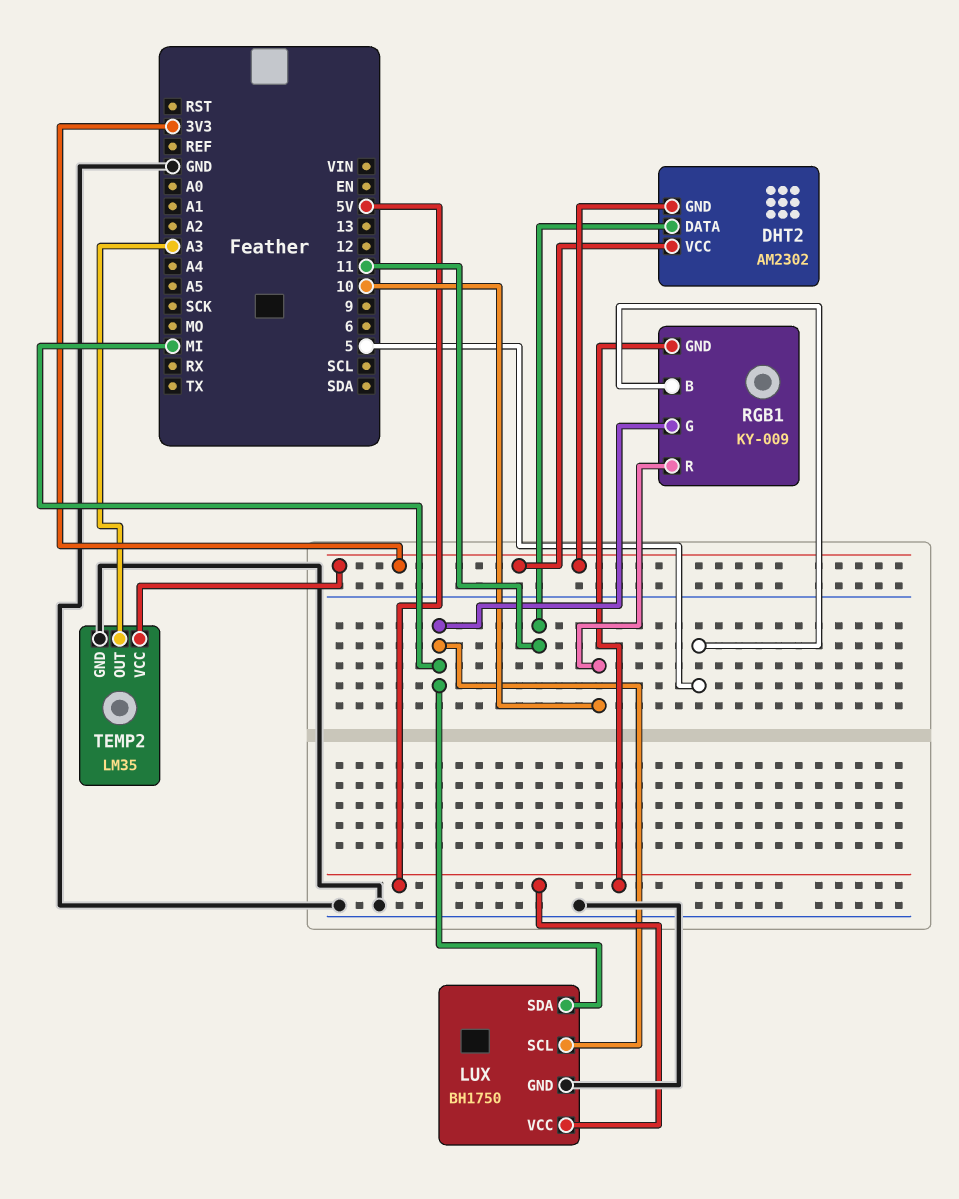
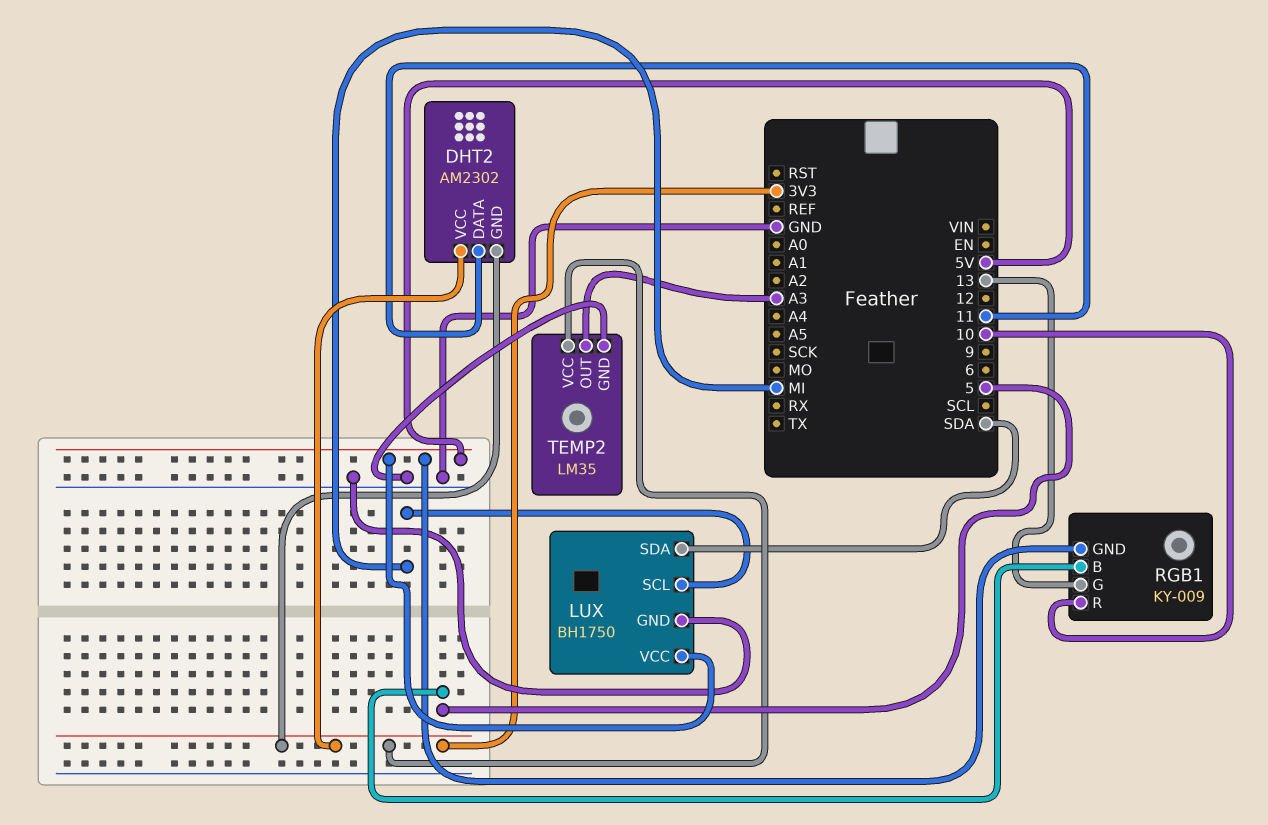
LUX pin SDA: MI -> SDA
RGB1 pin G: MI -> 13

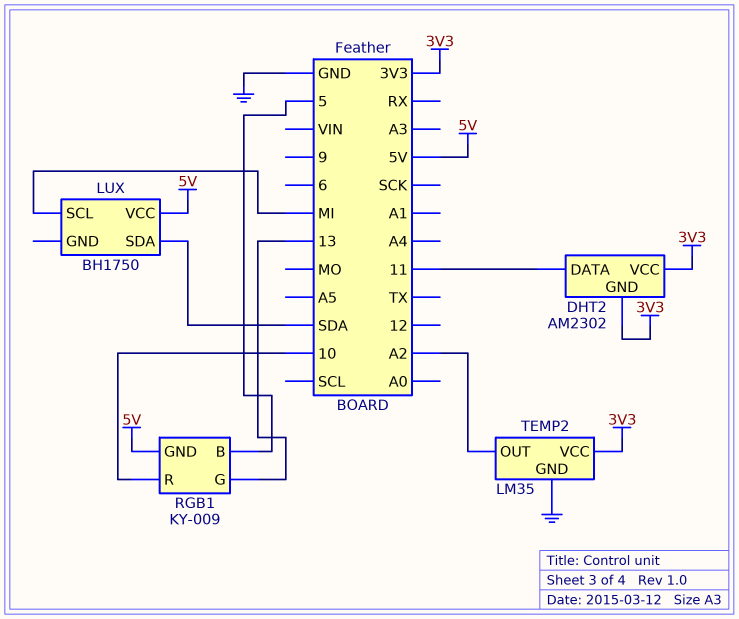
LUX pin GND: GND -> none
TEMP2 pin OUT: A3 -> A2

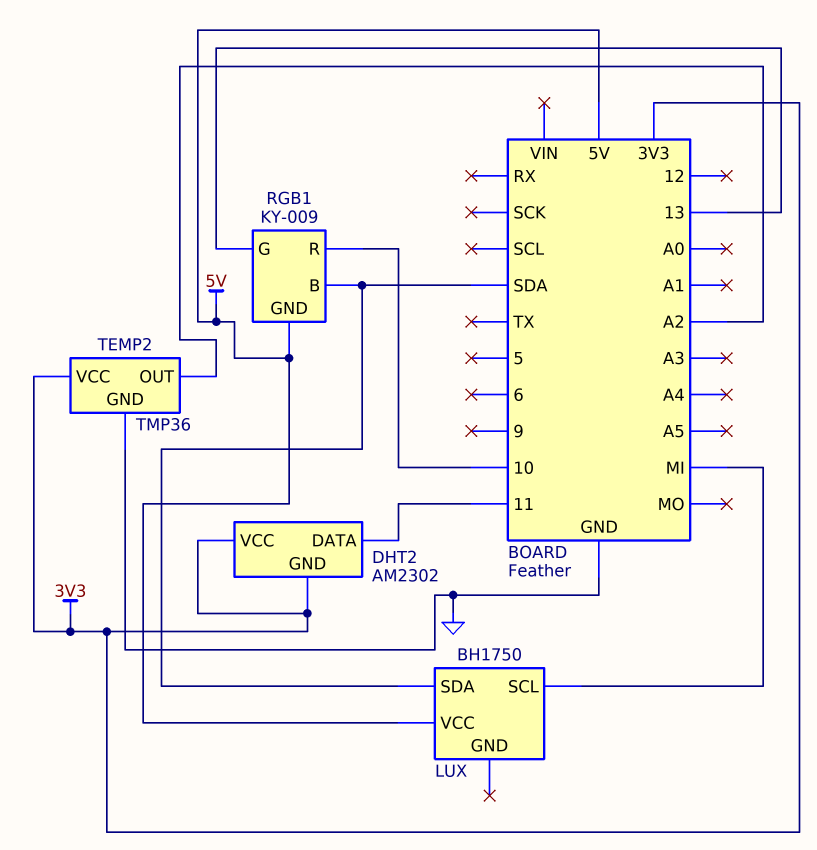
RGB1 pin B: 5 -> SDA
TEMP2: LM35 -> TMP36

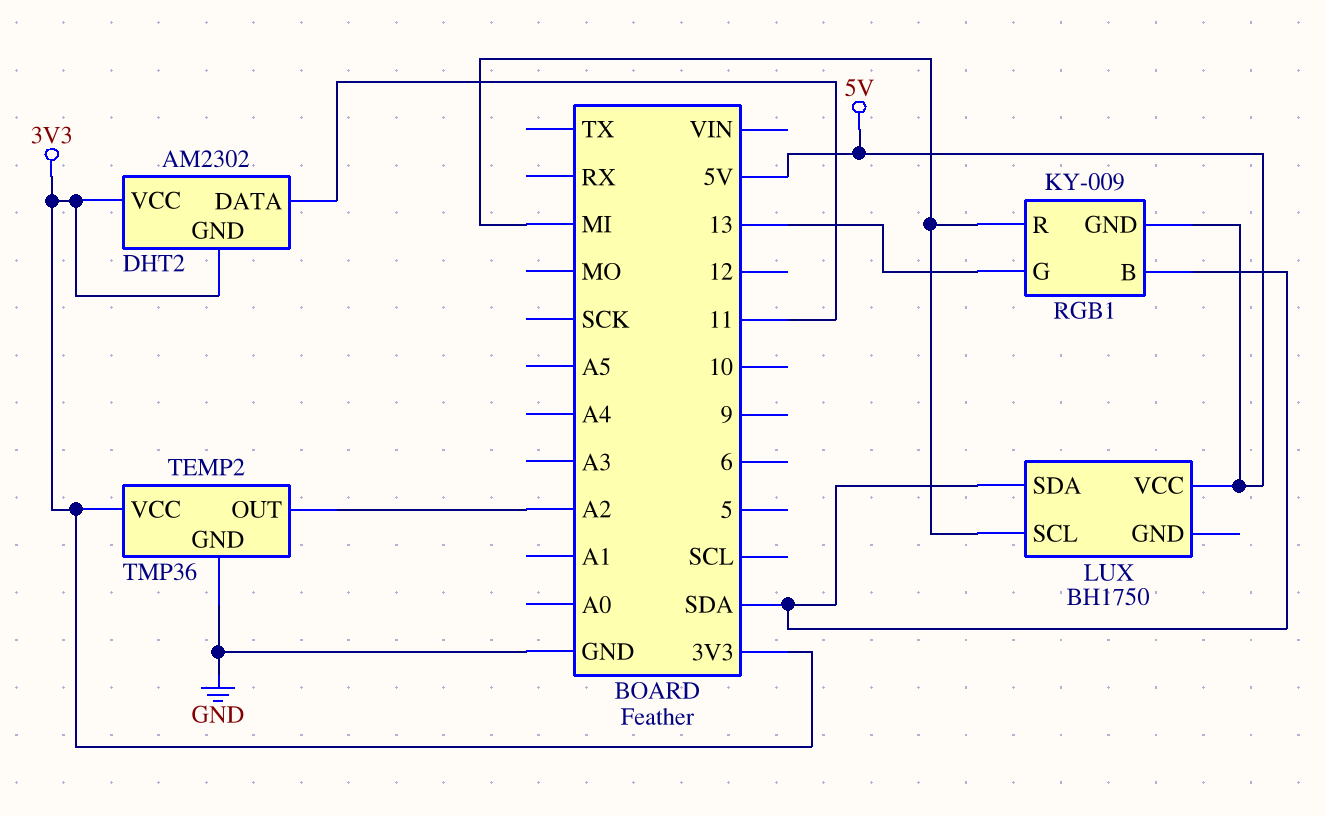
RGB1 pin R: 10 -> MI

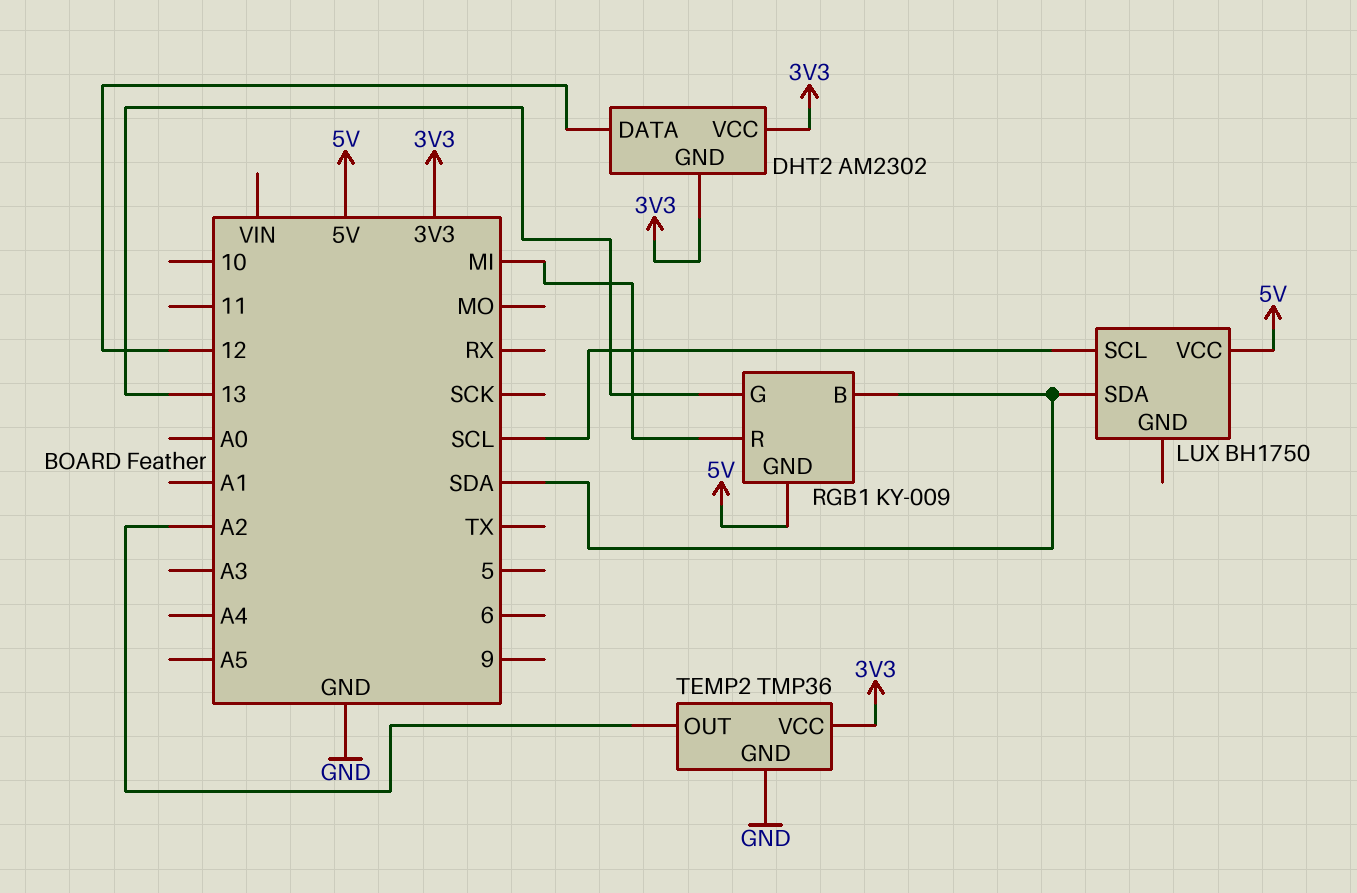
DHT2 pin DATA: 11 -> 12
LUX pin SCL: MI -> SCL

